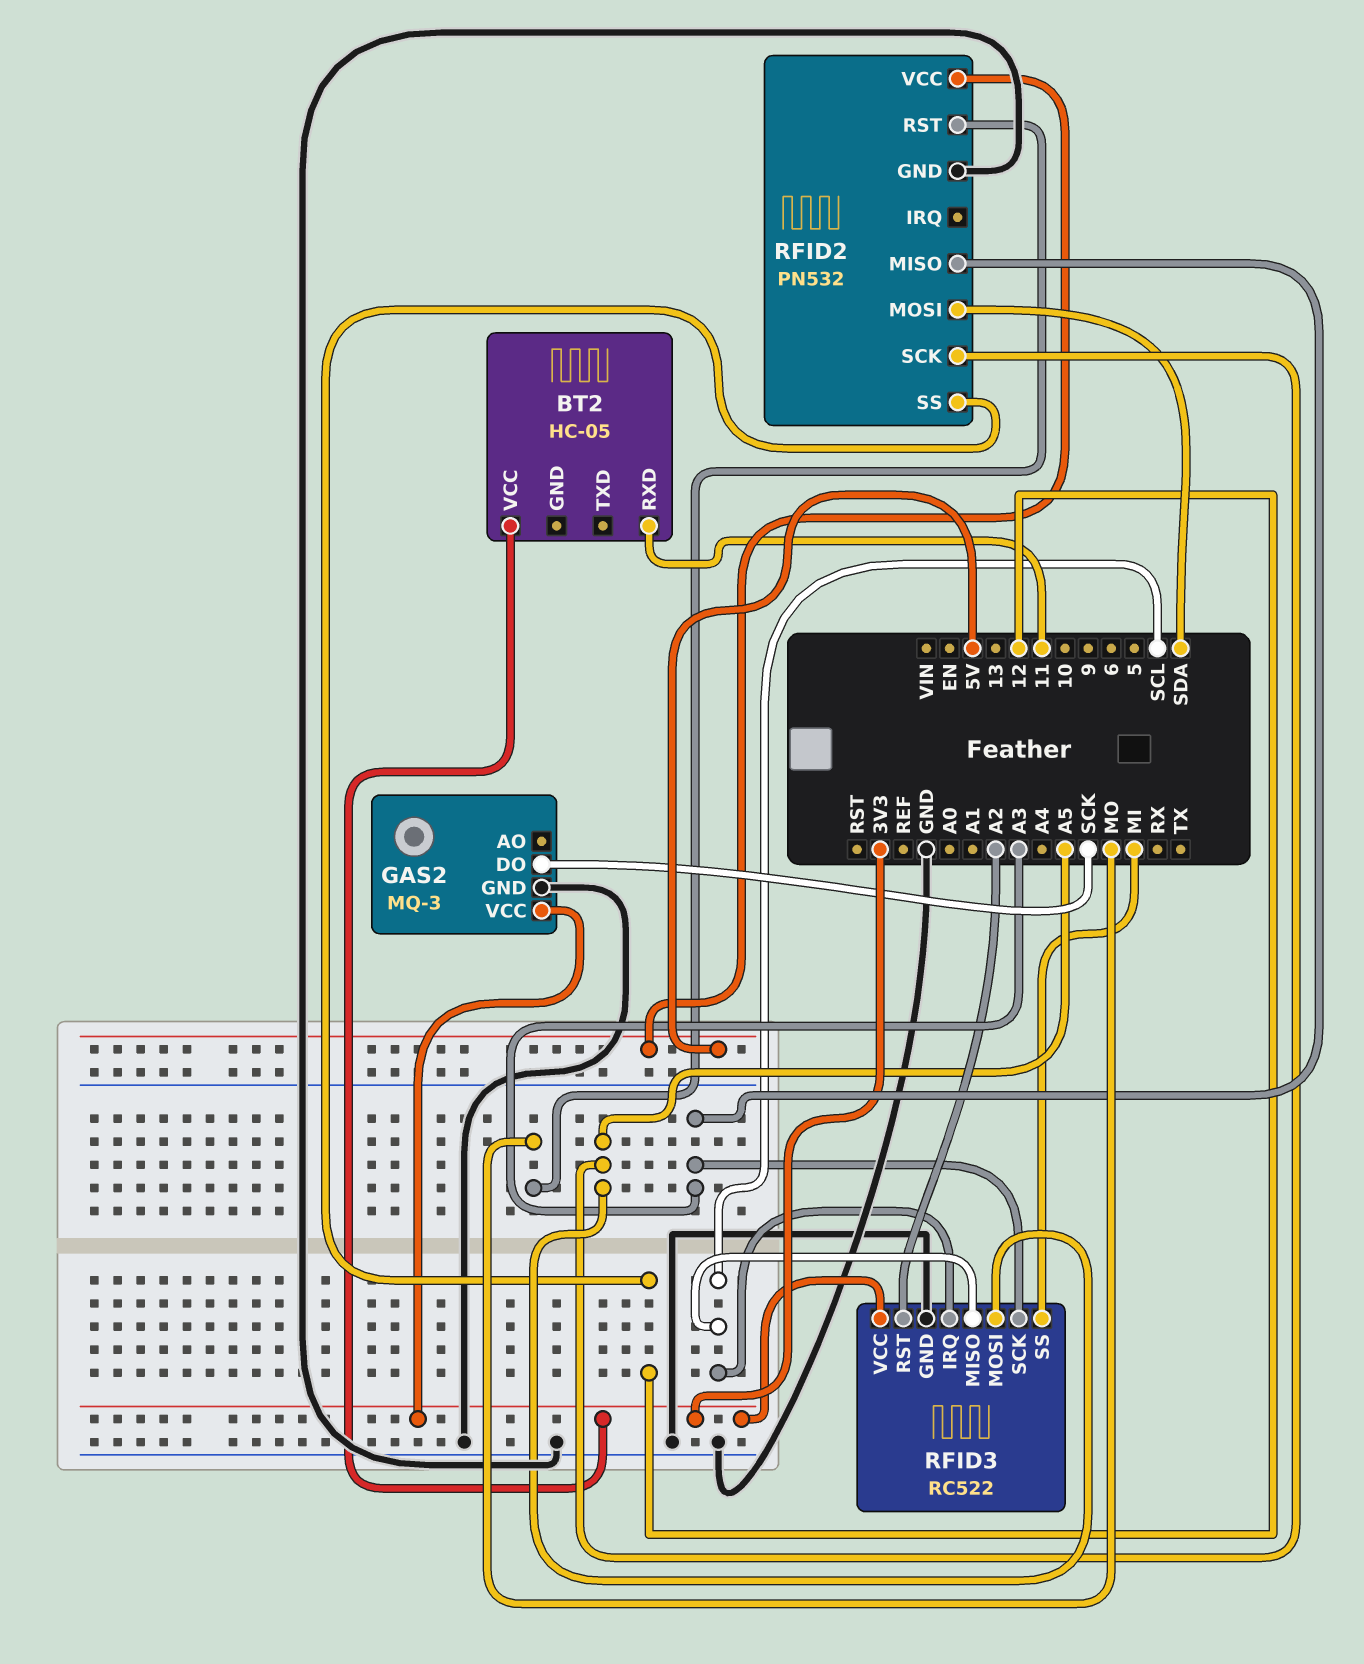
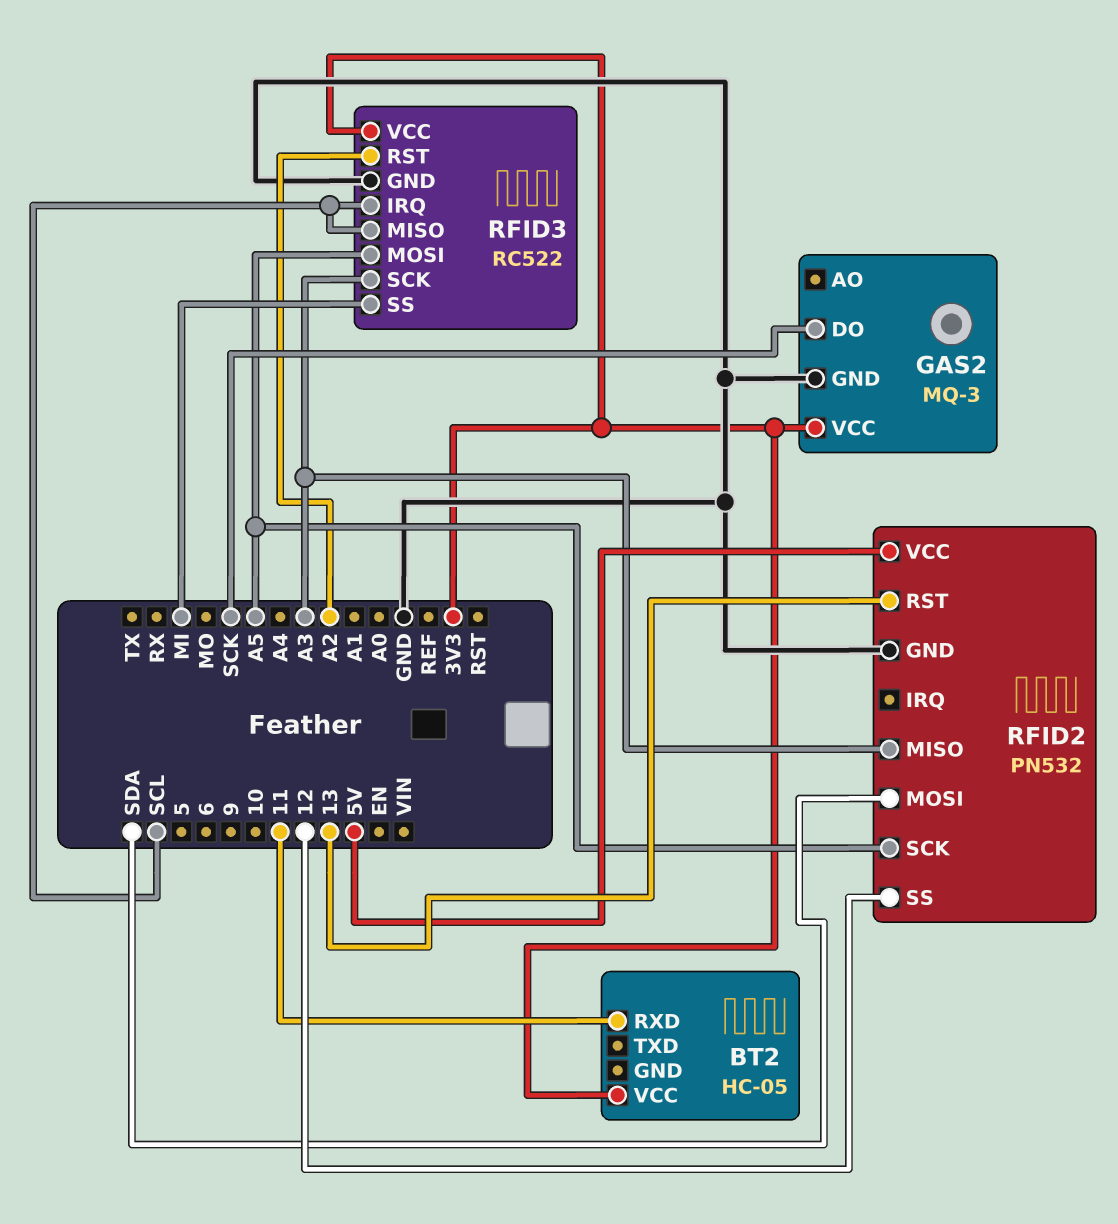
RFID2 pin RST: MO -> 13

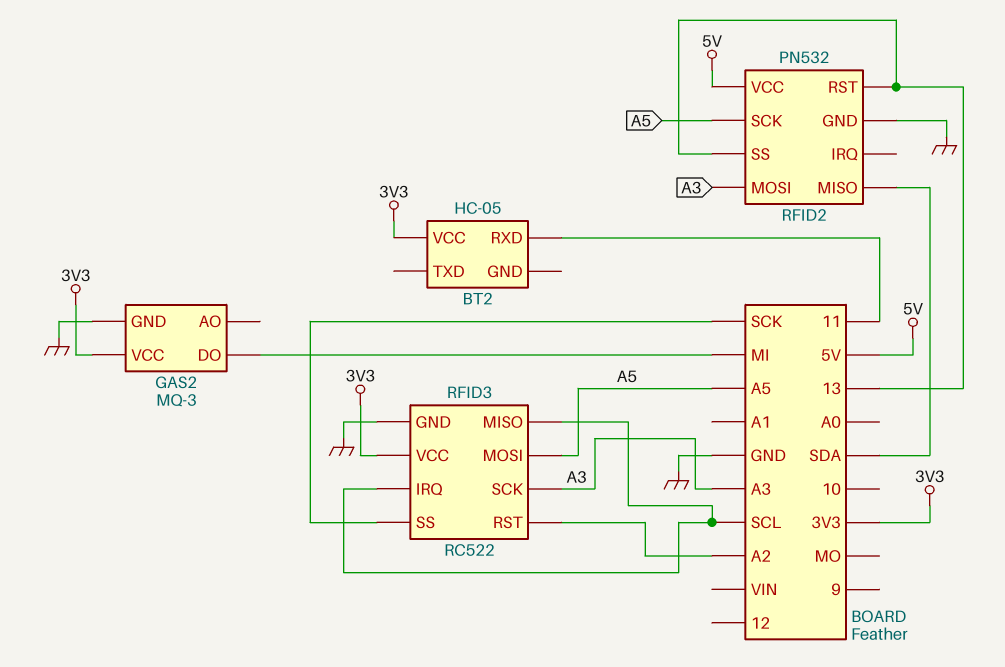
GAS2 pin DO: SCK -> MI
RFID2 pin MISO: A3 -> SDA
RFID2 pin MOSI: SDA -> A3
RFID2 pin SS: 12 -> 13
RFID3 pin SS: MI -> SCK

